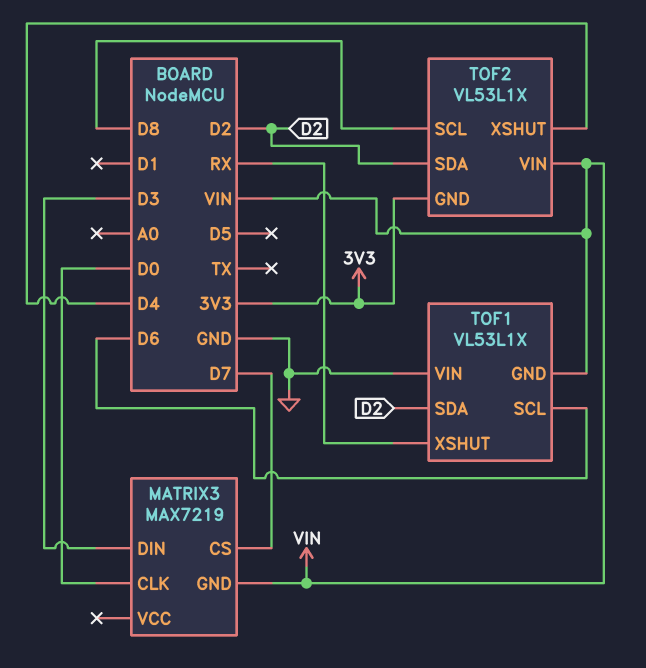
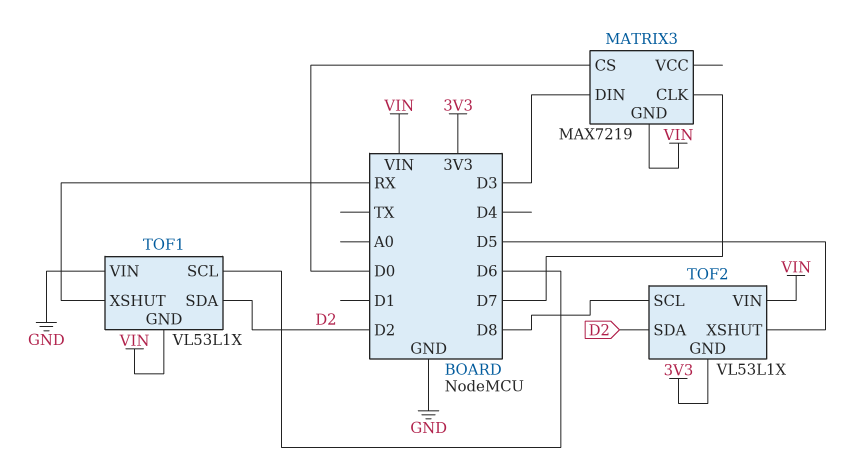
MATRIX3 pin CLK: D0 -> D7
MATRIX3 pin CS: D7 -> D0
TOF2 pin XSHUT: D4 -> D5

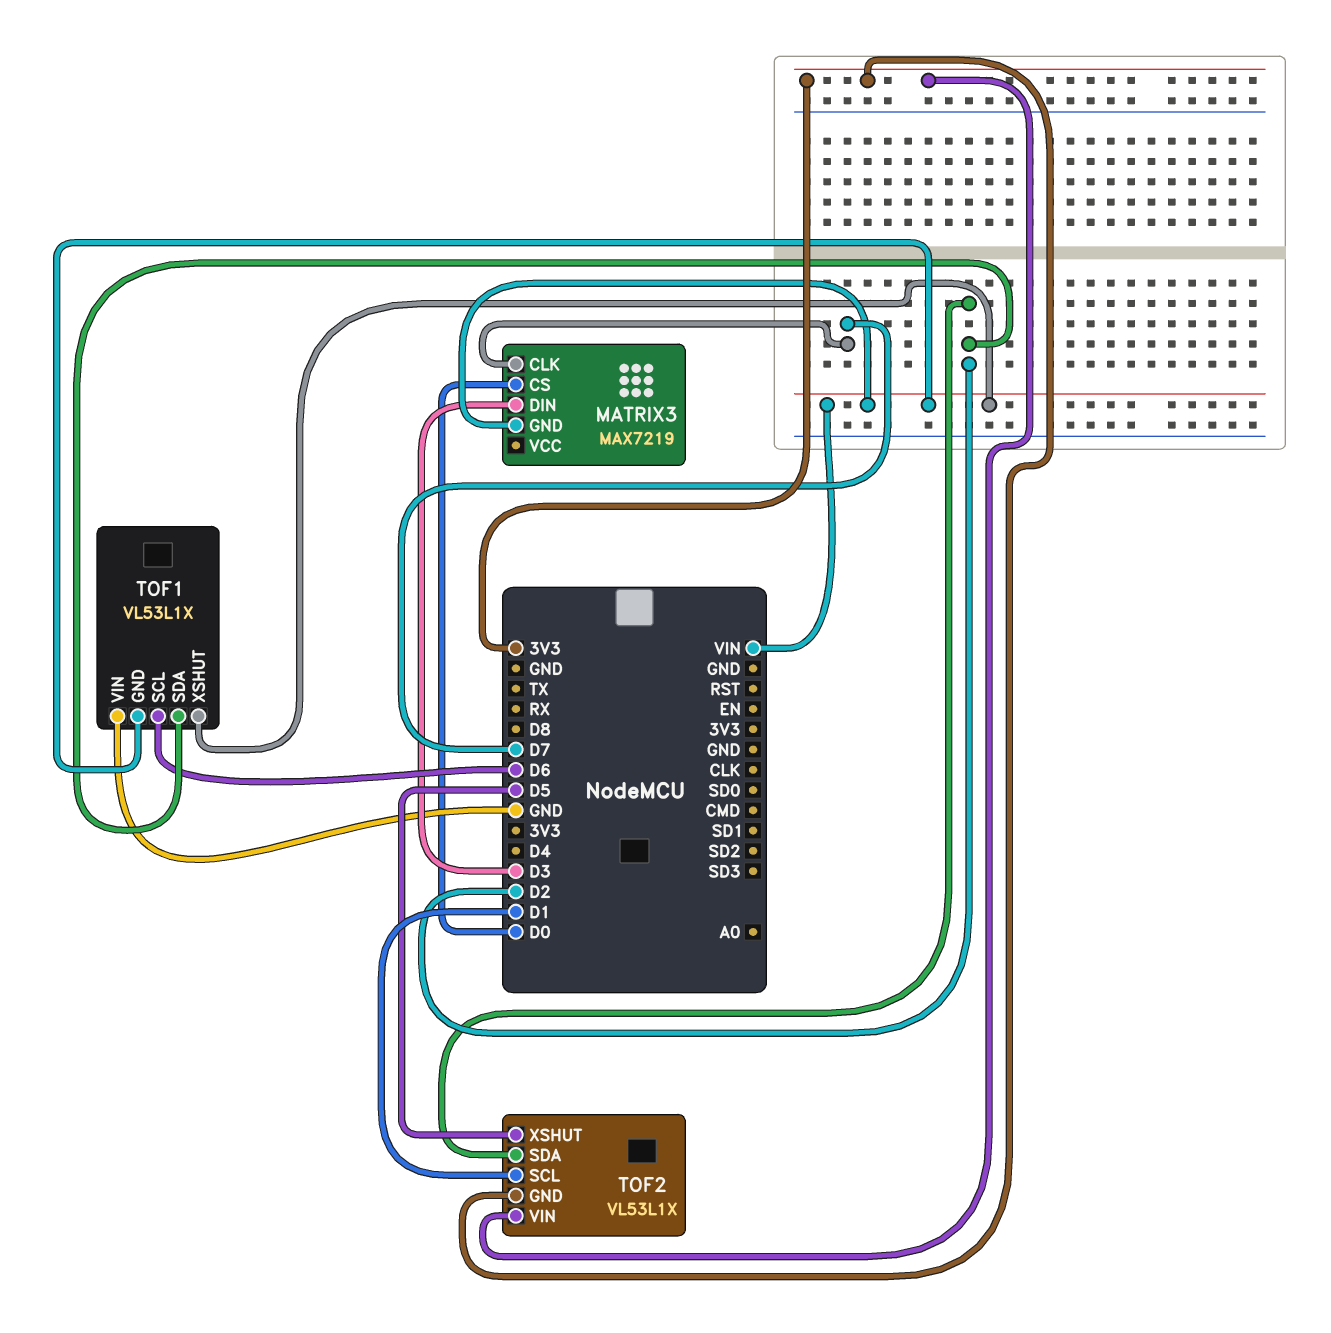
TOF1 pin XSHUT: RX -> VIN
TOF2 pin SCL: D8 -> D1
TOF2 pin VIN: VIN -> 3V3

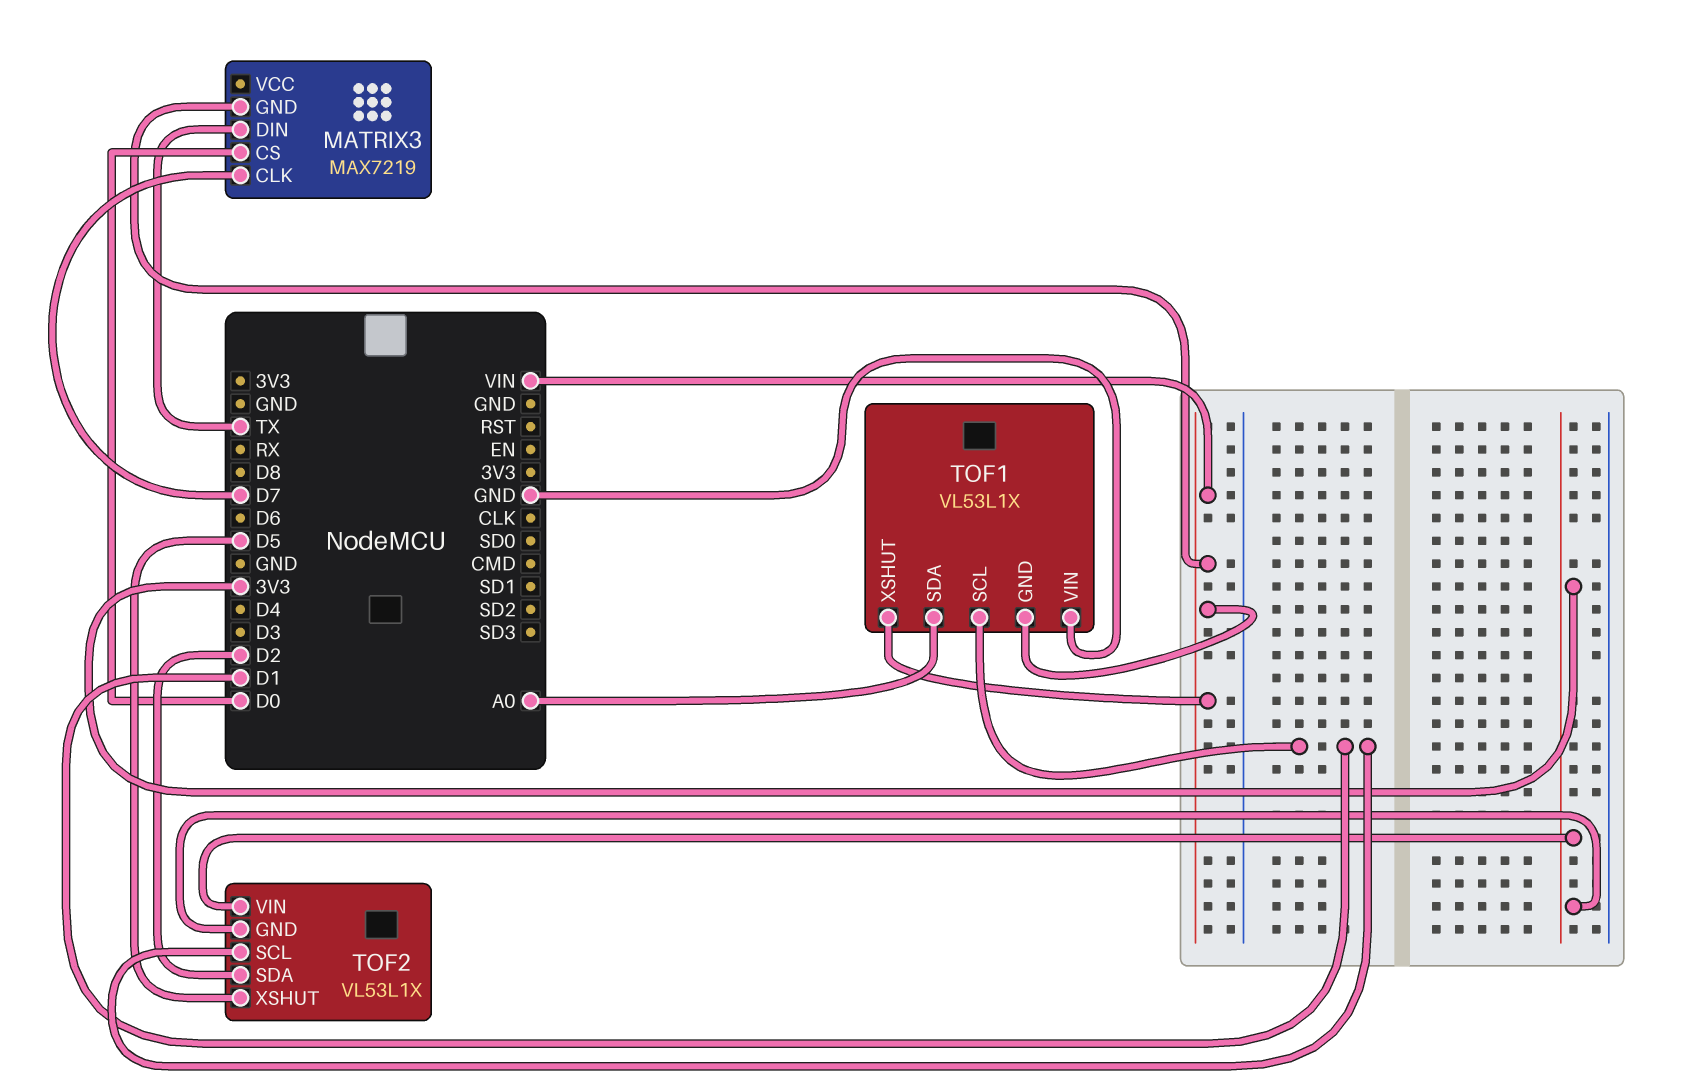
MATRIX3 pin DIN: D3 -> TX
TOF1 pin SCL: D6 -> D1
TOF1 pin SDA: D2 -> A0

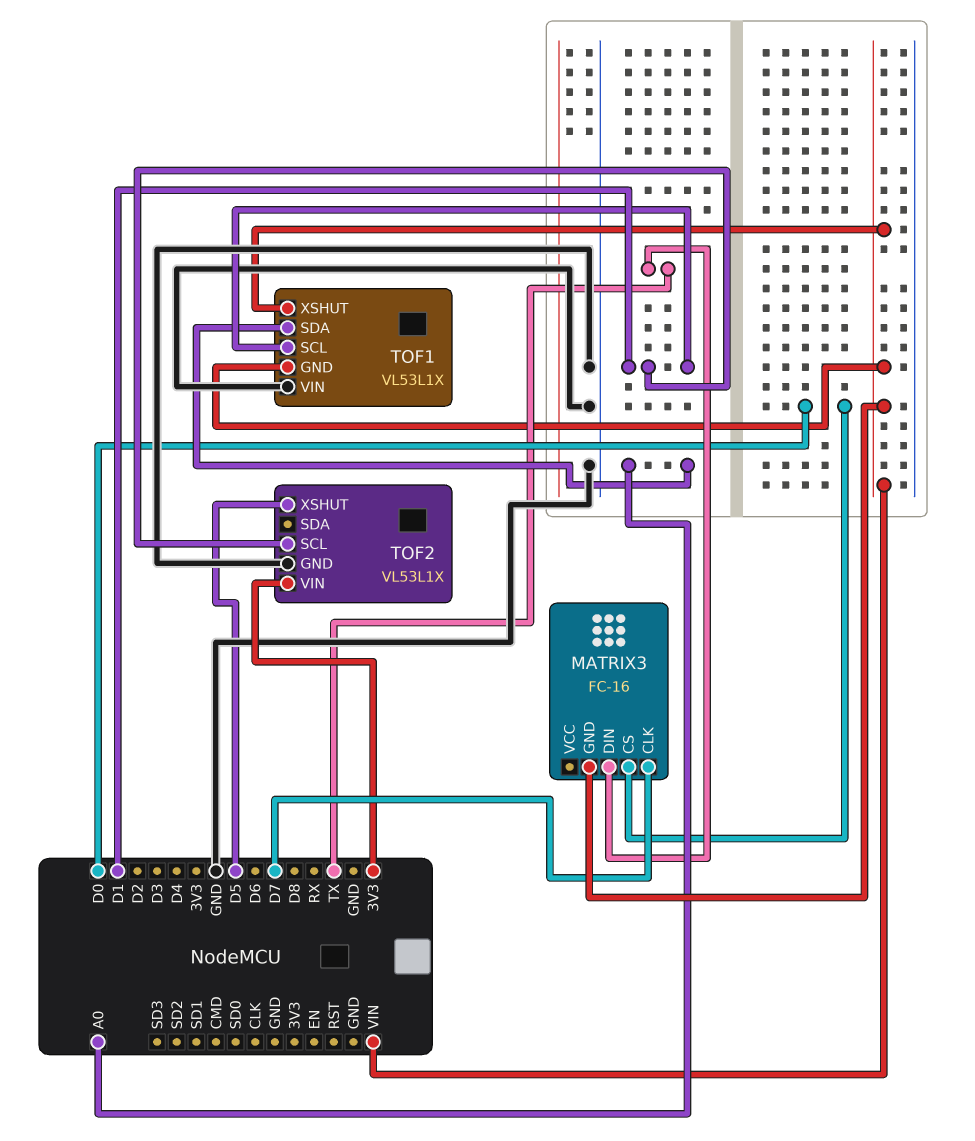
MATRIX3: MAX7219 -> FC-16
TOF2 pin GND: 3V3 -> GND
TOF2 pin SDA: D2 -> none

